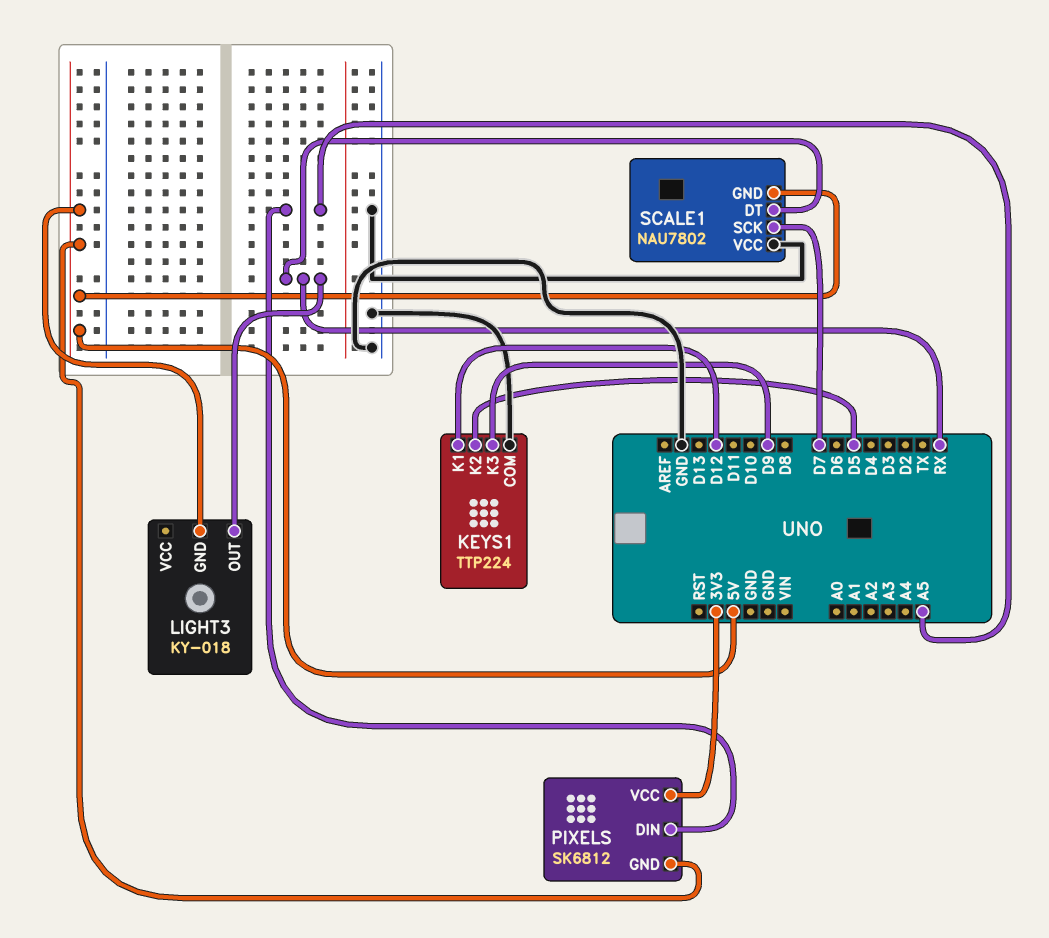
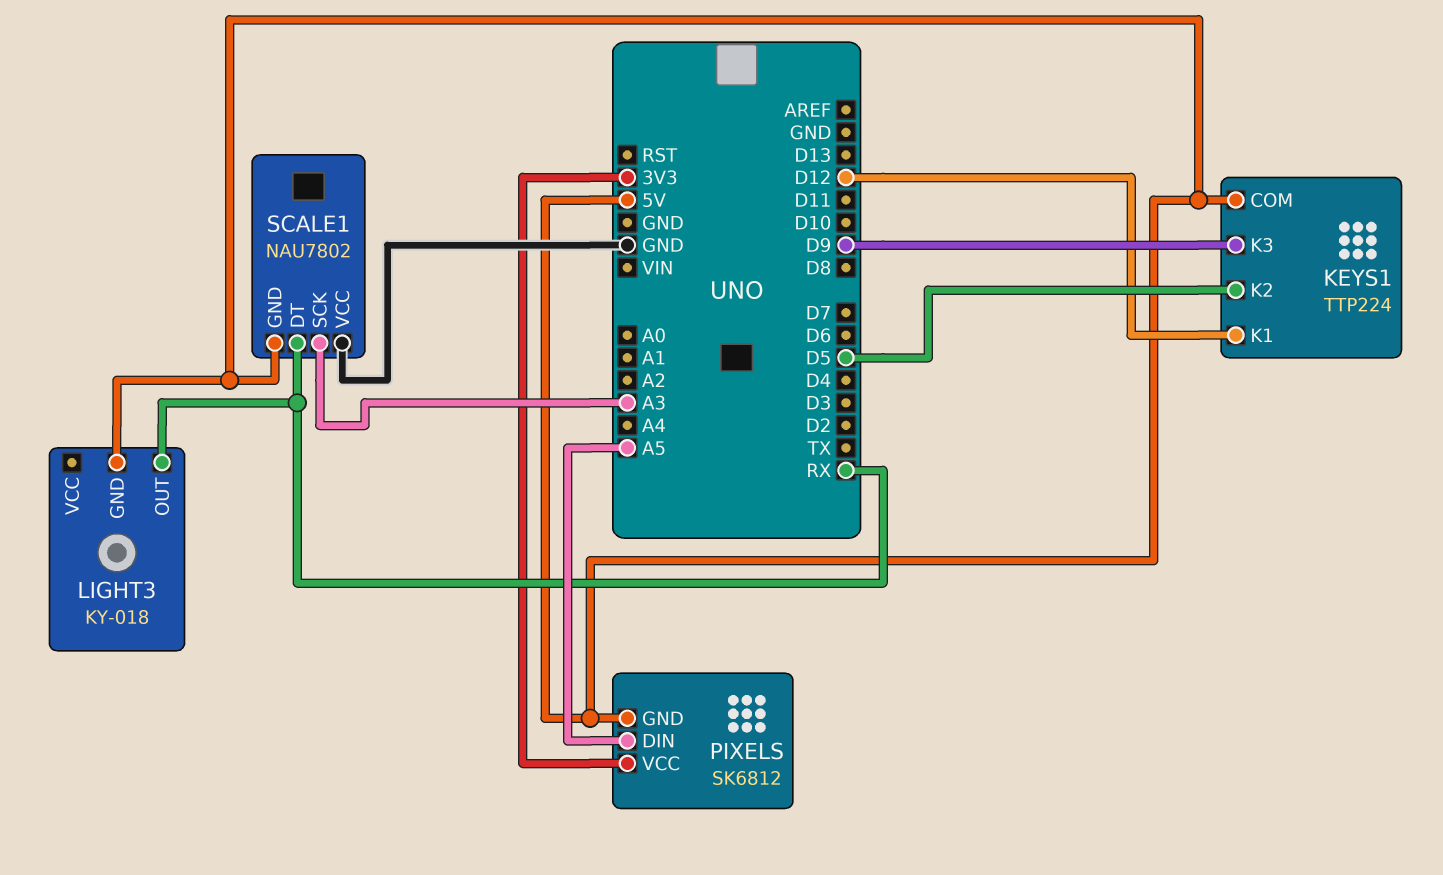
KEYS1 pin COM: GND -> 5V
SCALE1 pin SCK: D7 -> A3

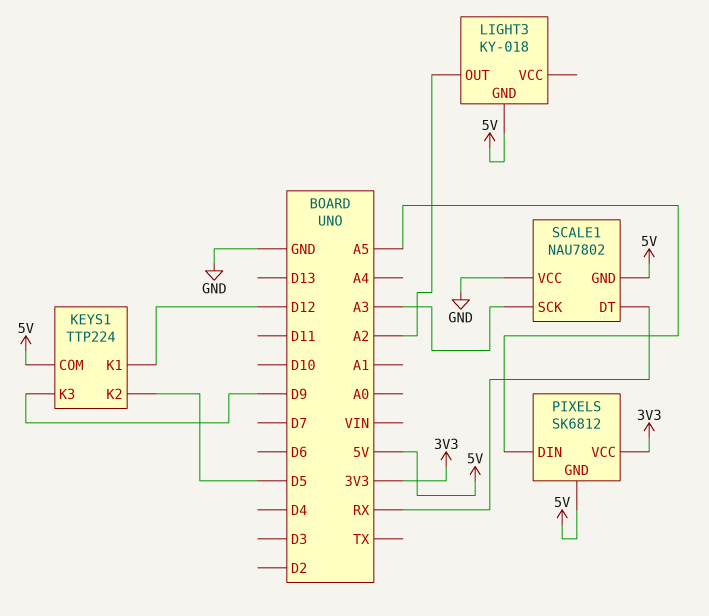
LIGHT3 pin OUT: RX -> A2

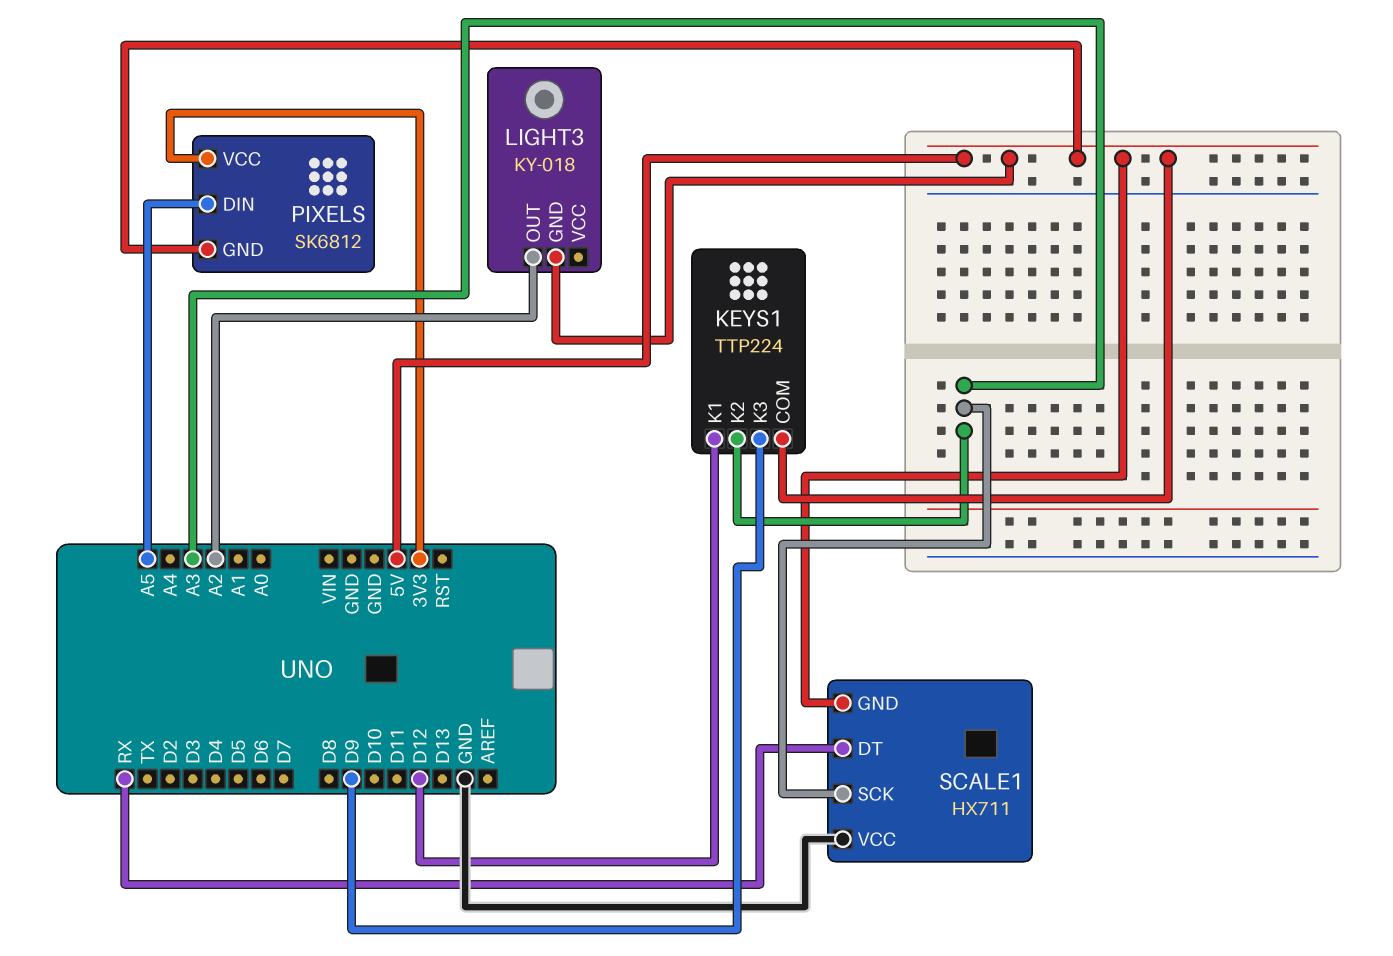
KEYS1 pin K2: D5 -> A3
SCALE1: NAU7802 -> HX711

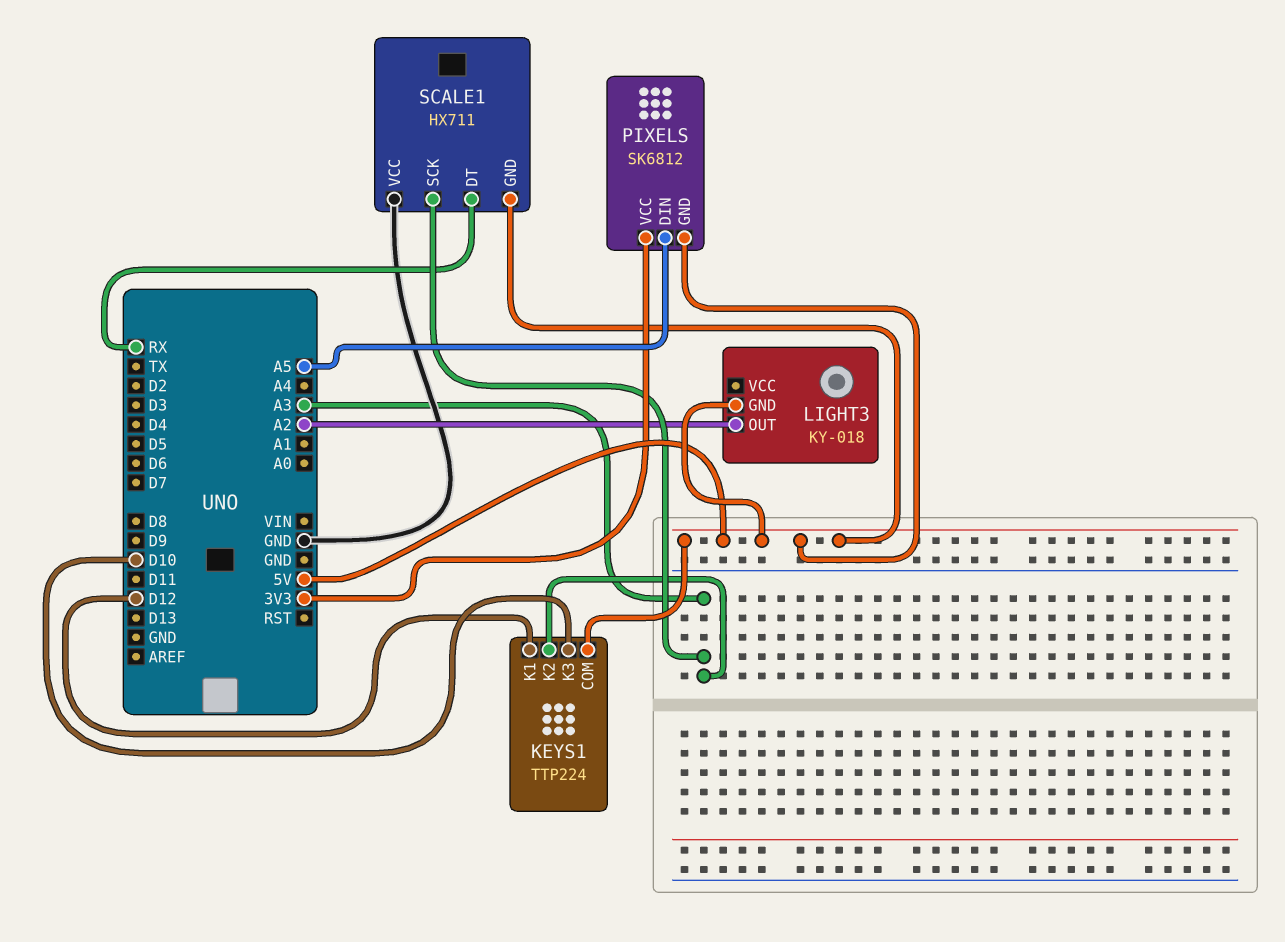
KEYS1 pin K3: D9 -> D10

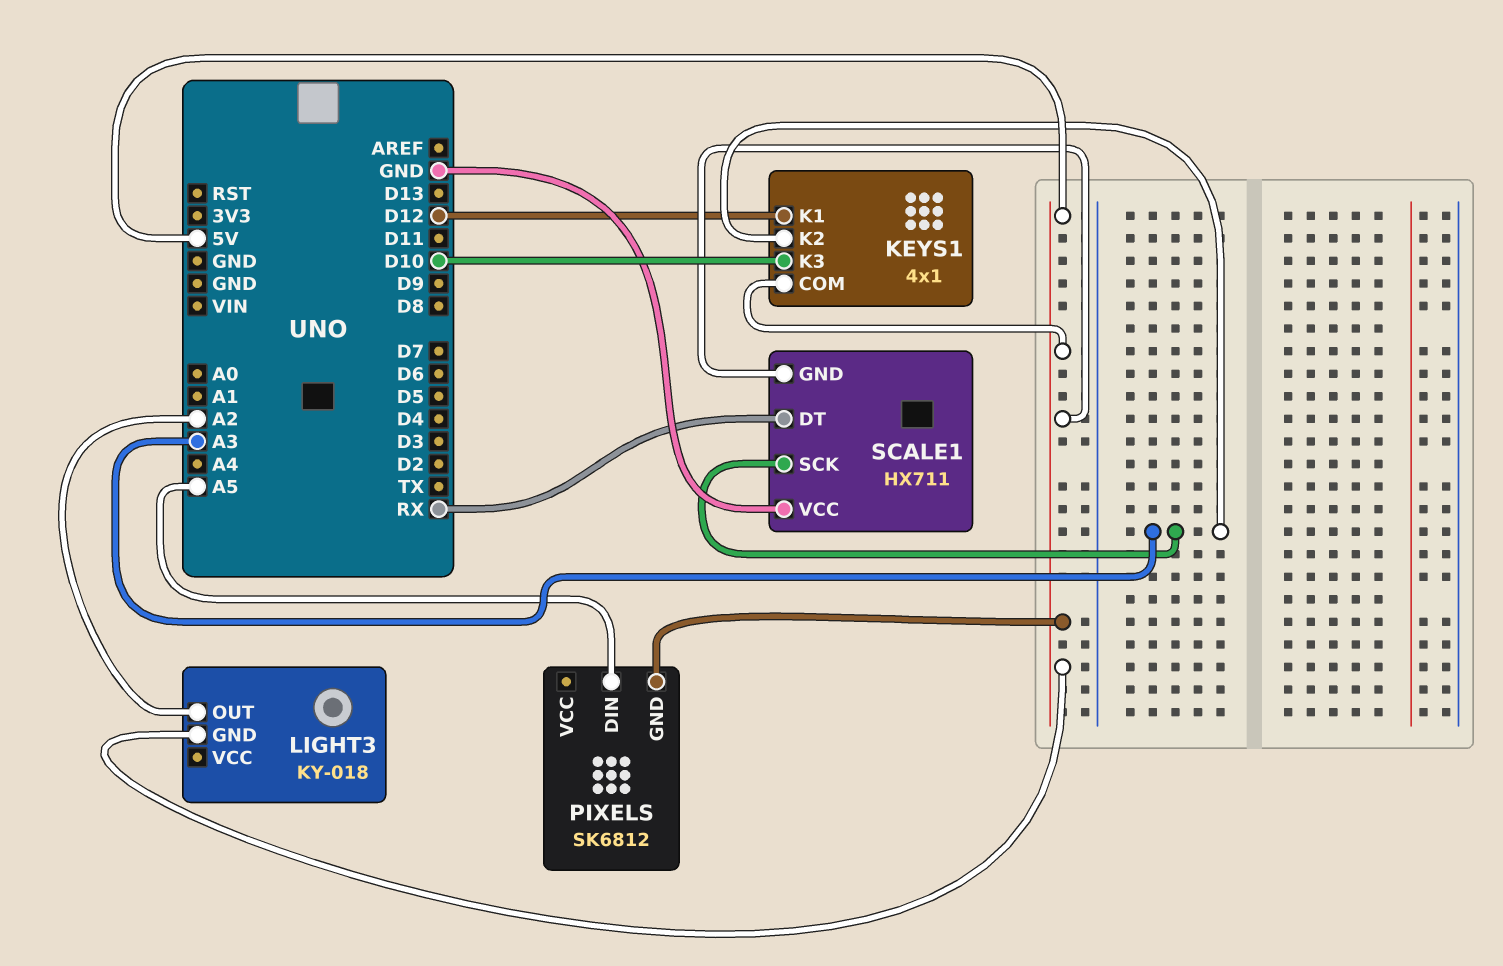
KEYS1: TTP224 -> 4x1
PIXELS pin VCC: 3V3 -> none

